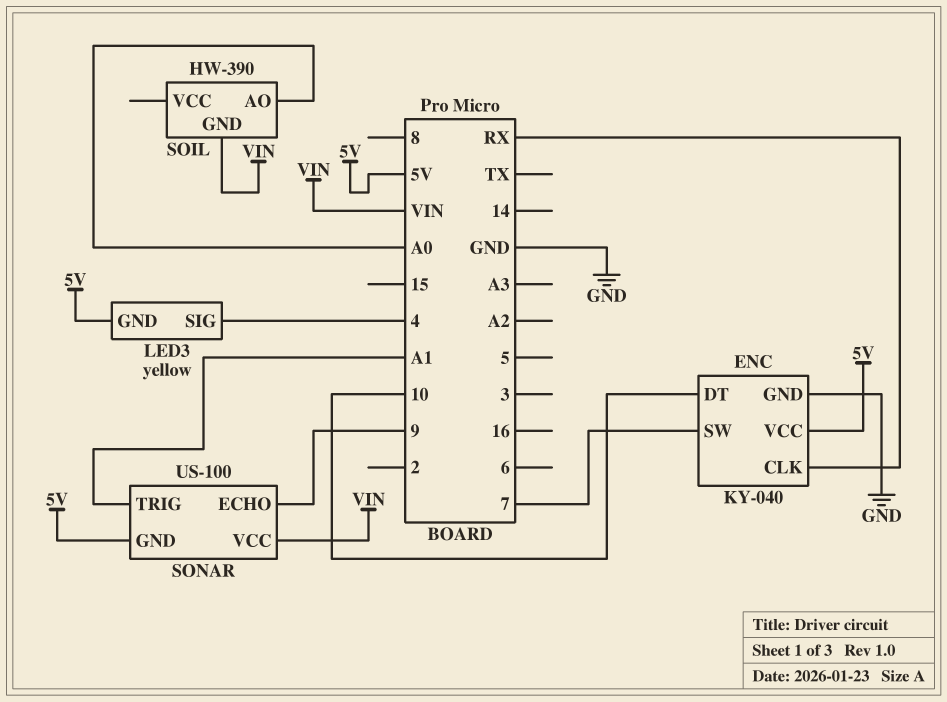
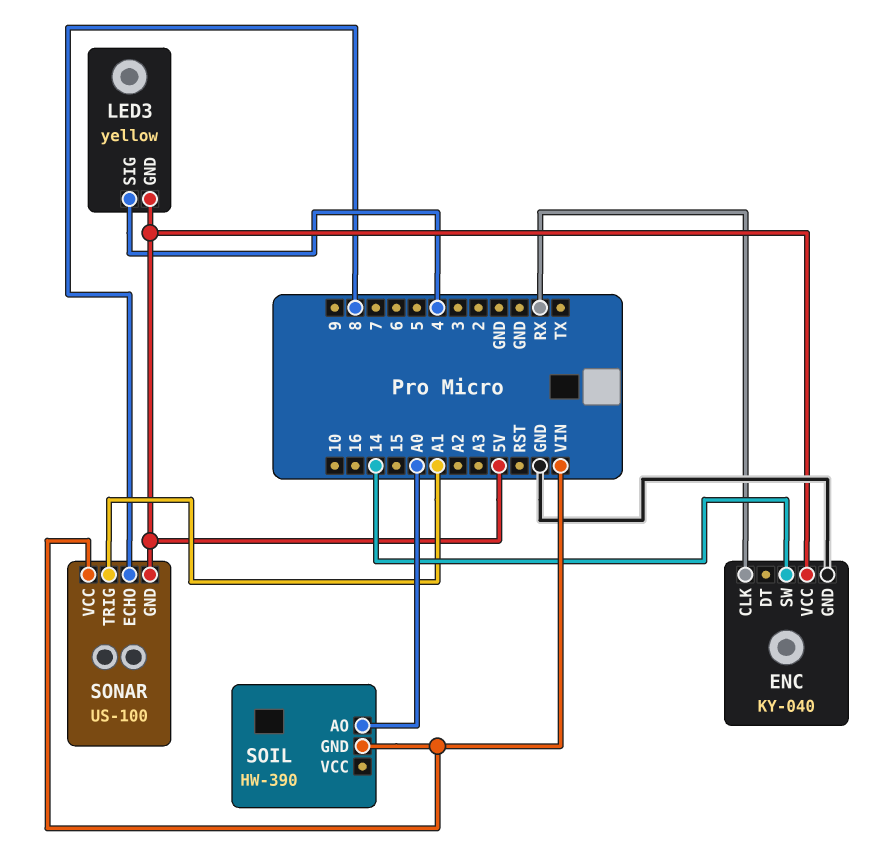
ENC pin DT: 10 -> none
ENC pin SW: 7 -> 14
SONAR pin ECHO: 9 -> 8

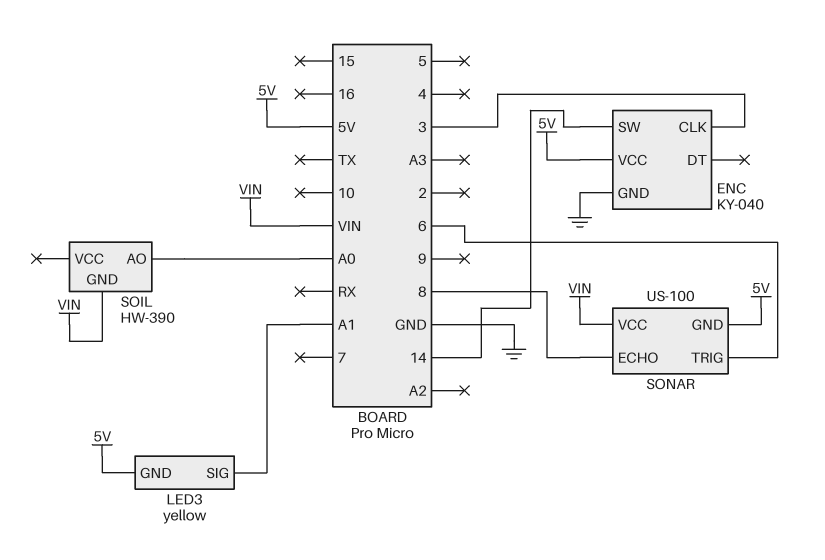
ENC pin CLK: RX -> 3
LED3 pin SIG: 4 -> A1
SONAR pin TRIG: A1 -> 6

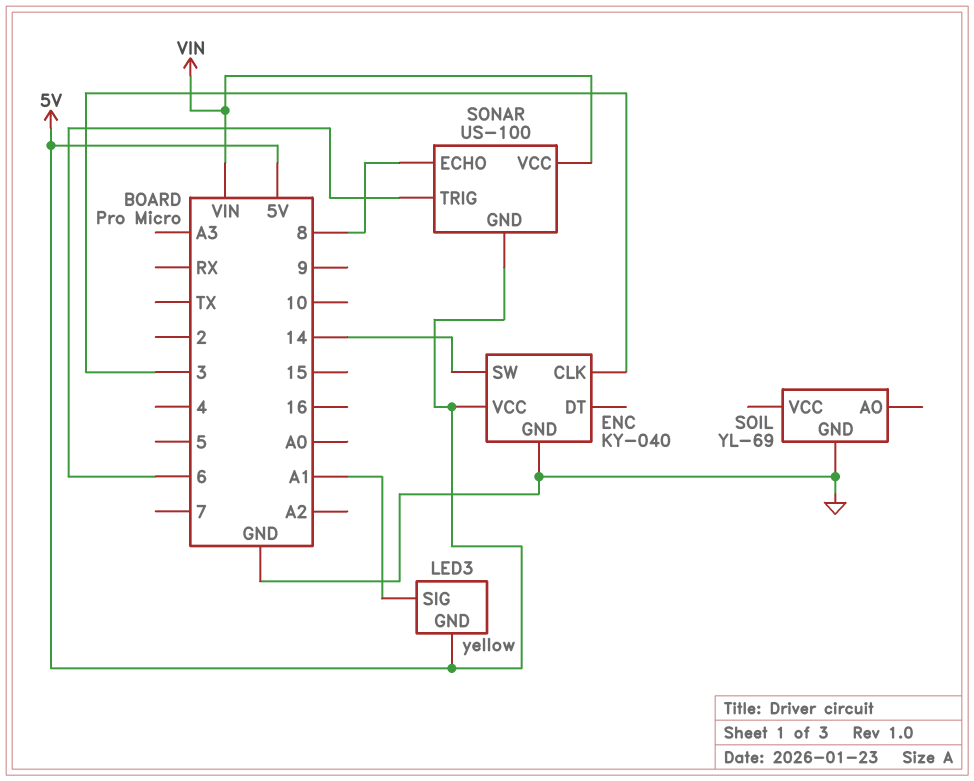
SOIL: HW-390 -> YL-69
SOIL pin AO: A0 -> none
SOIL pin GND: VIN -> GND

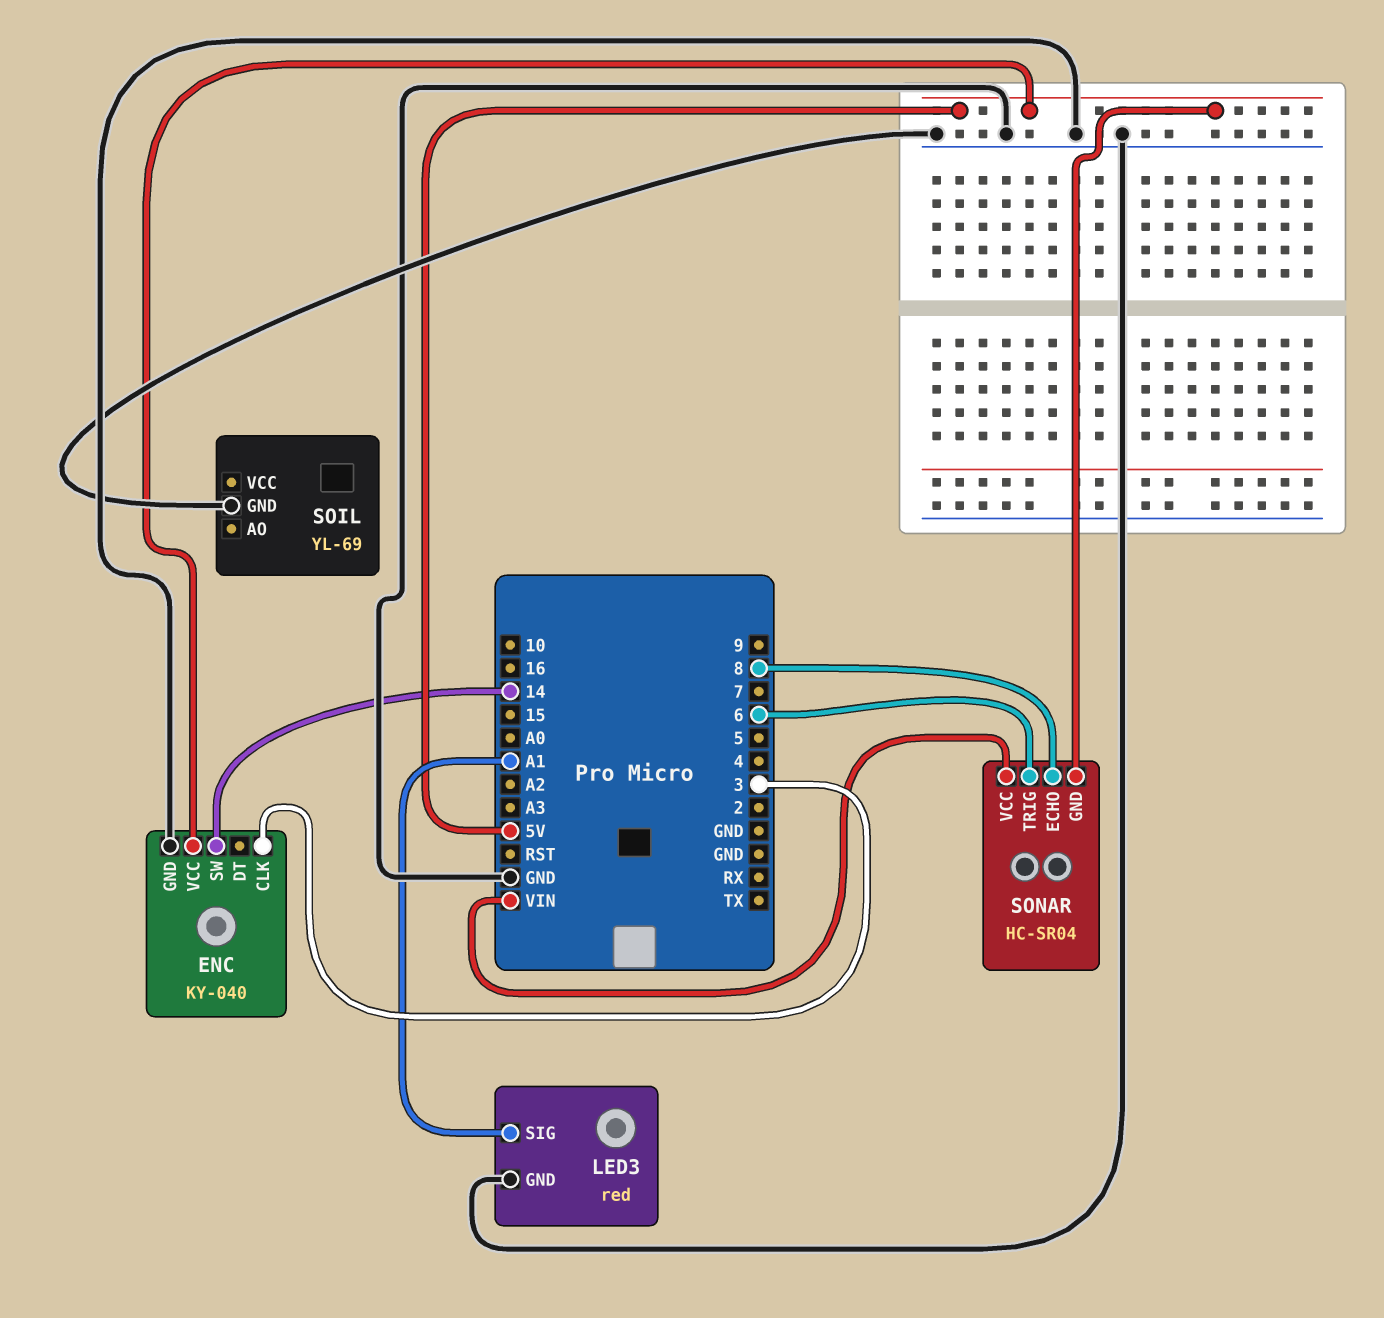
LED3: yellow -> red
LED3 pin GND: 5V -> GND
SONAR: US-100 -> HC-SR04

